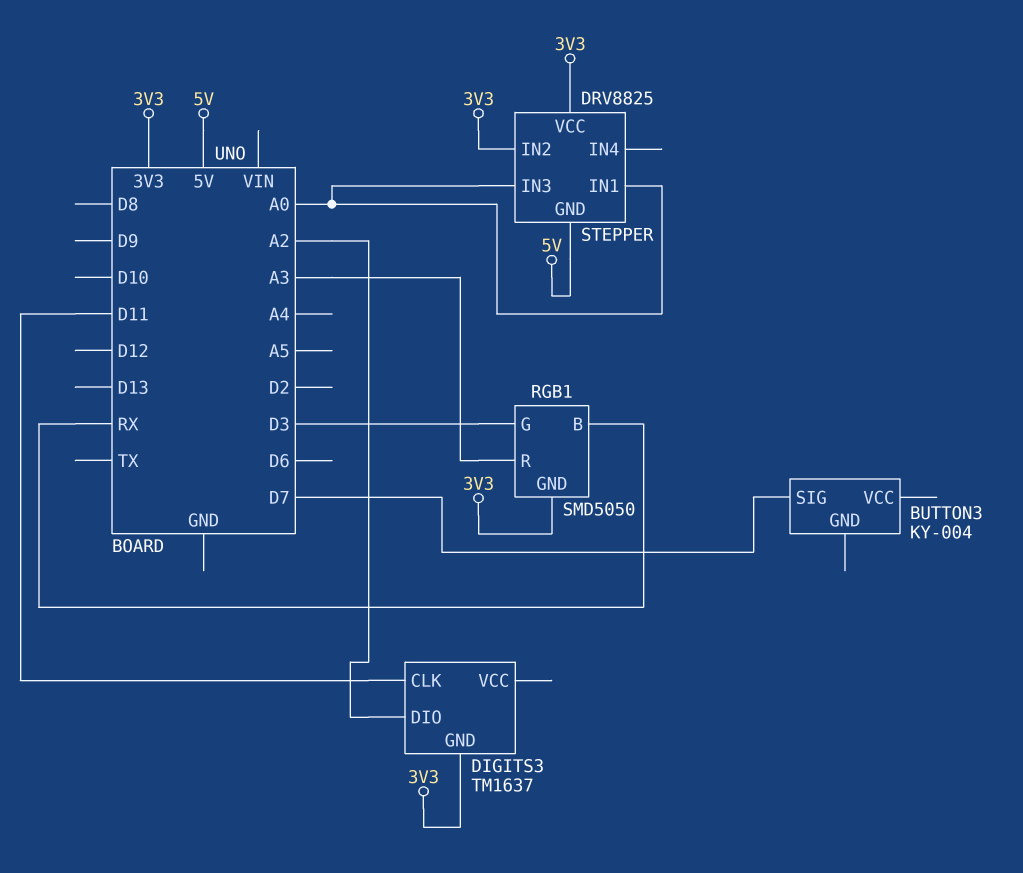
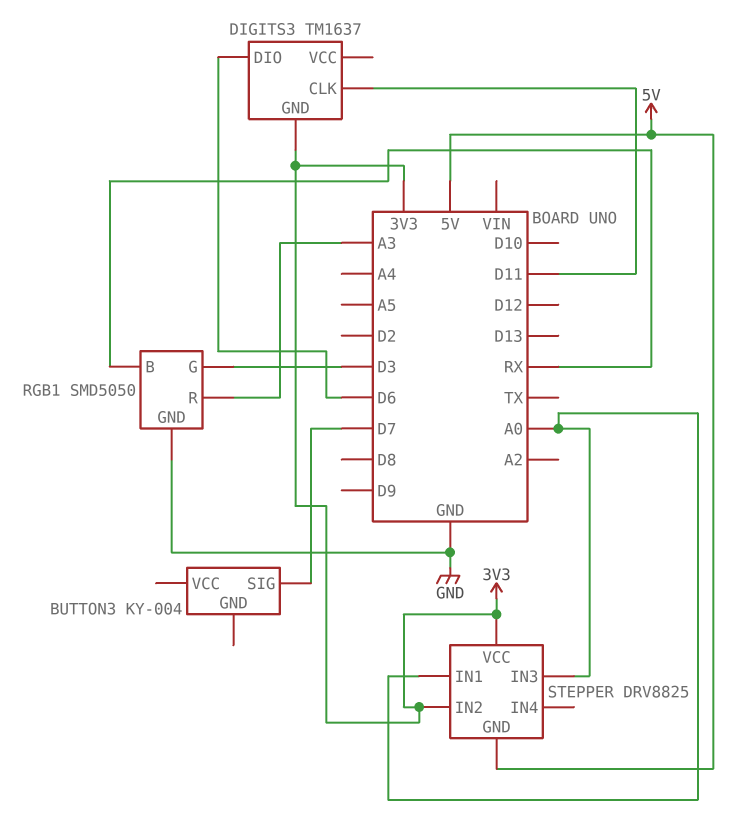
DIGITS3 pin DIO: A2 -> D6
RGB1 pin GND: 3V3 -> GND

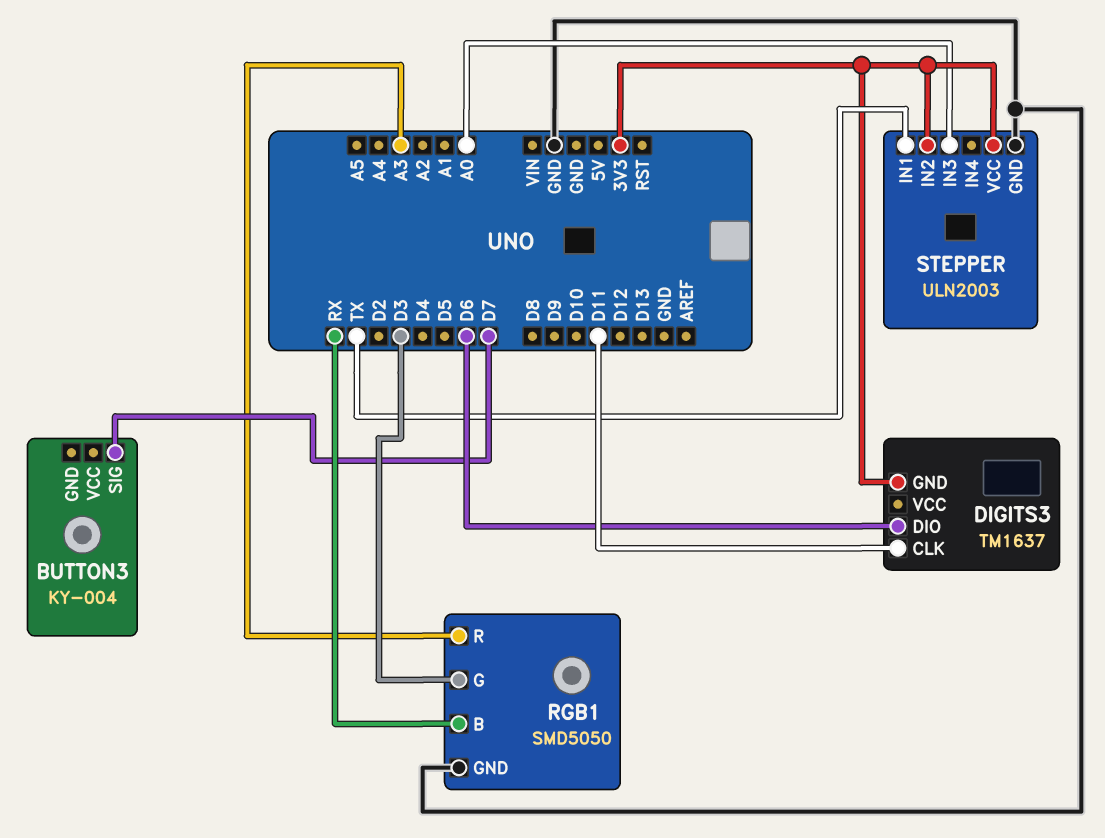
STEPPER: DRV8825 -> ULN2003
STEPPER pin GND: 5V -> GND
STEPPER pin IN1: A0 -> TX

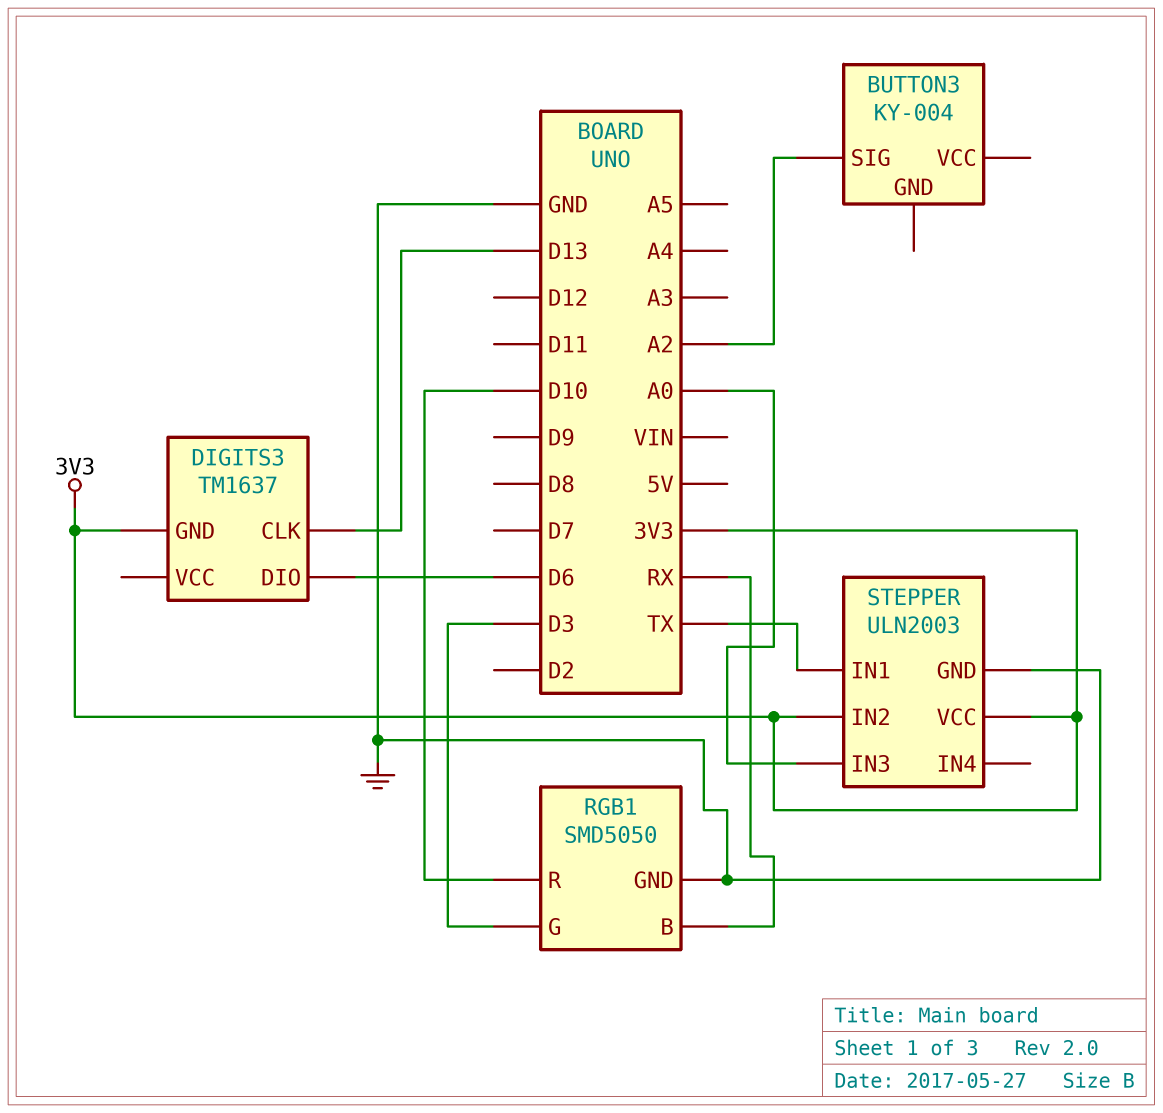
BUTTON3 pin SIG: D7 -> A2
DIGITS3 pin CLK: D11 -> D13
RGB1 pin R: A3 -> D10

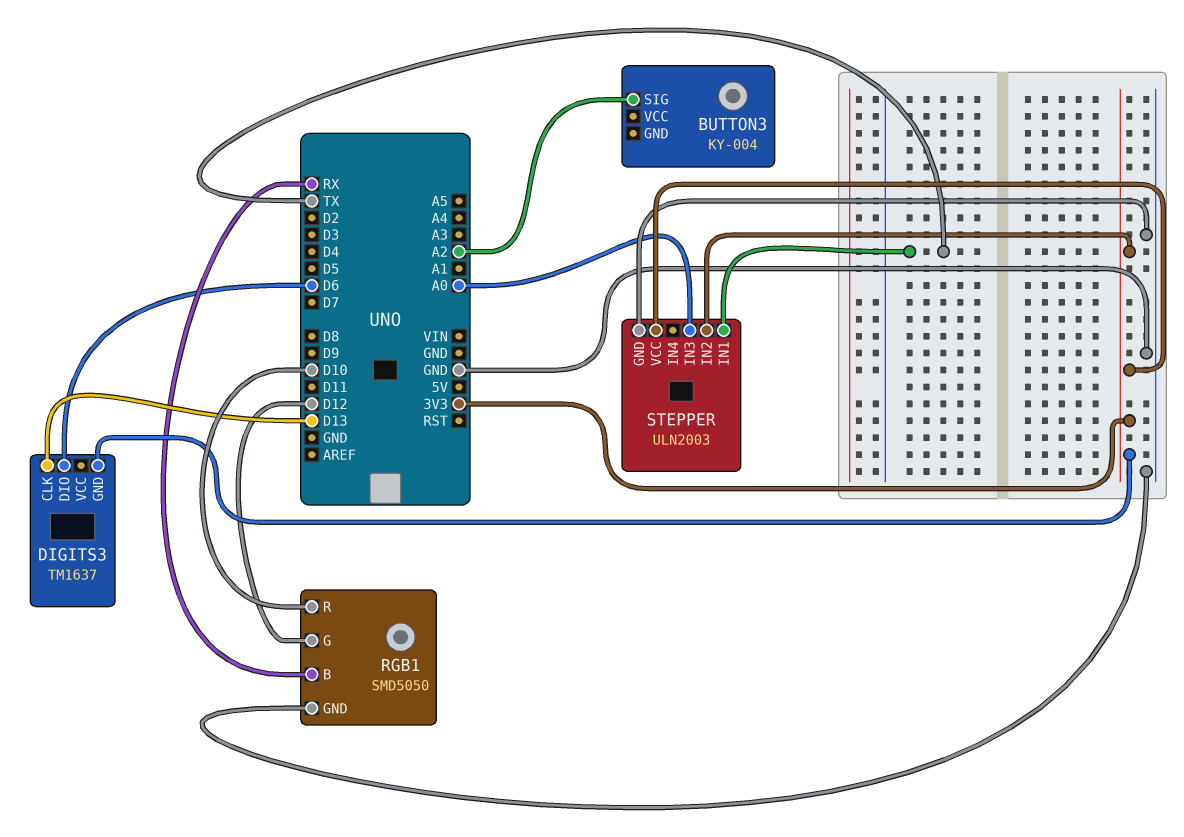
RGB1 pin G: D3 -> D12

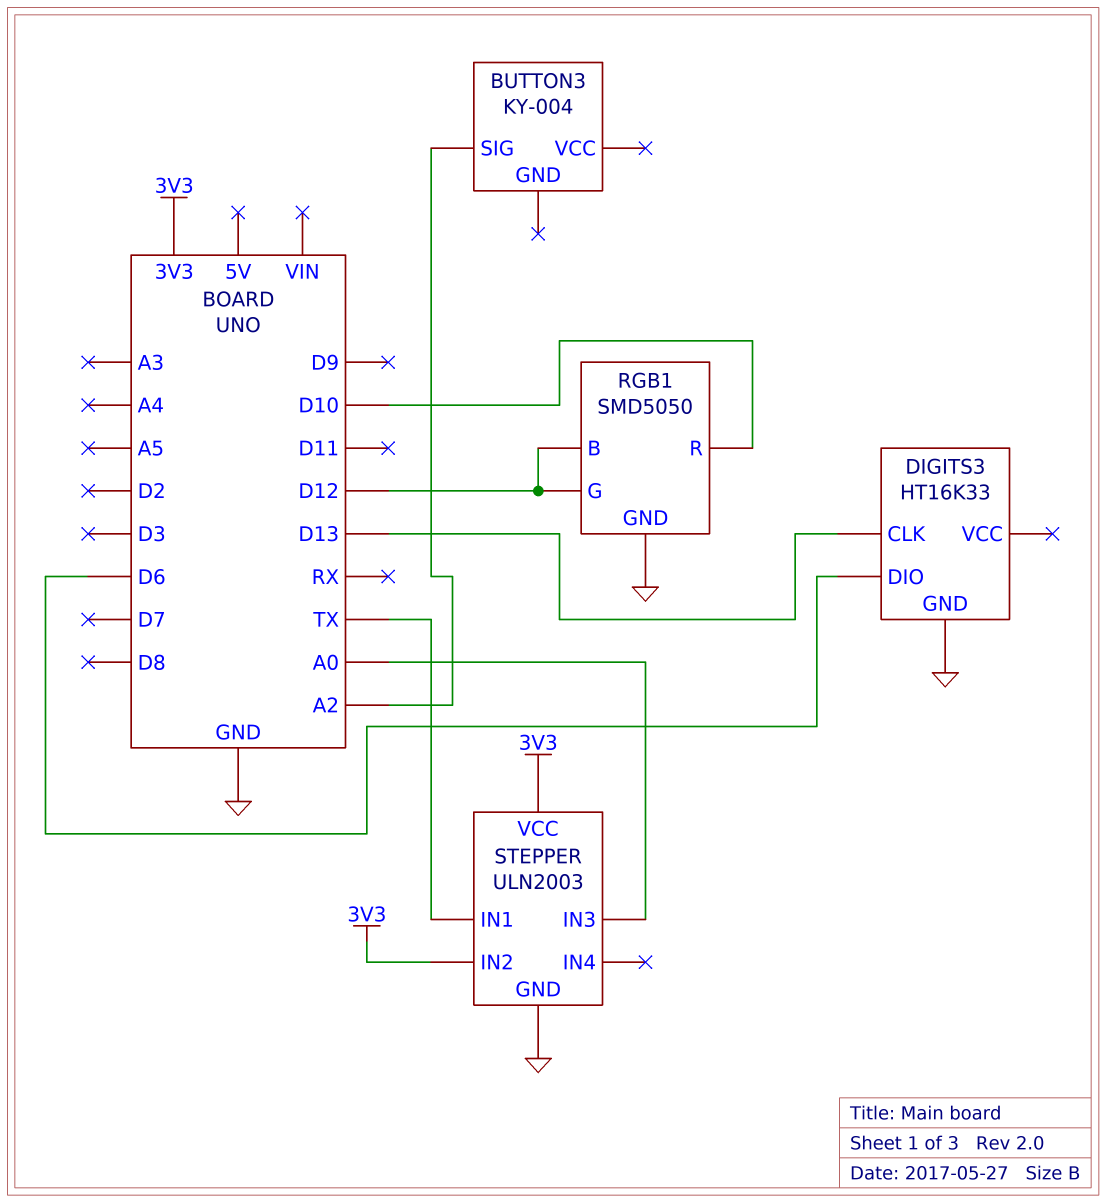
DIGITS3: TM1637 -> HT16K33
DIGITS3 pin GND: 3V3 -> GND
RGB1 pin B: RX -> D12

